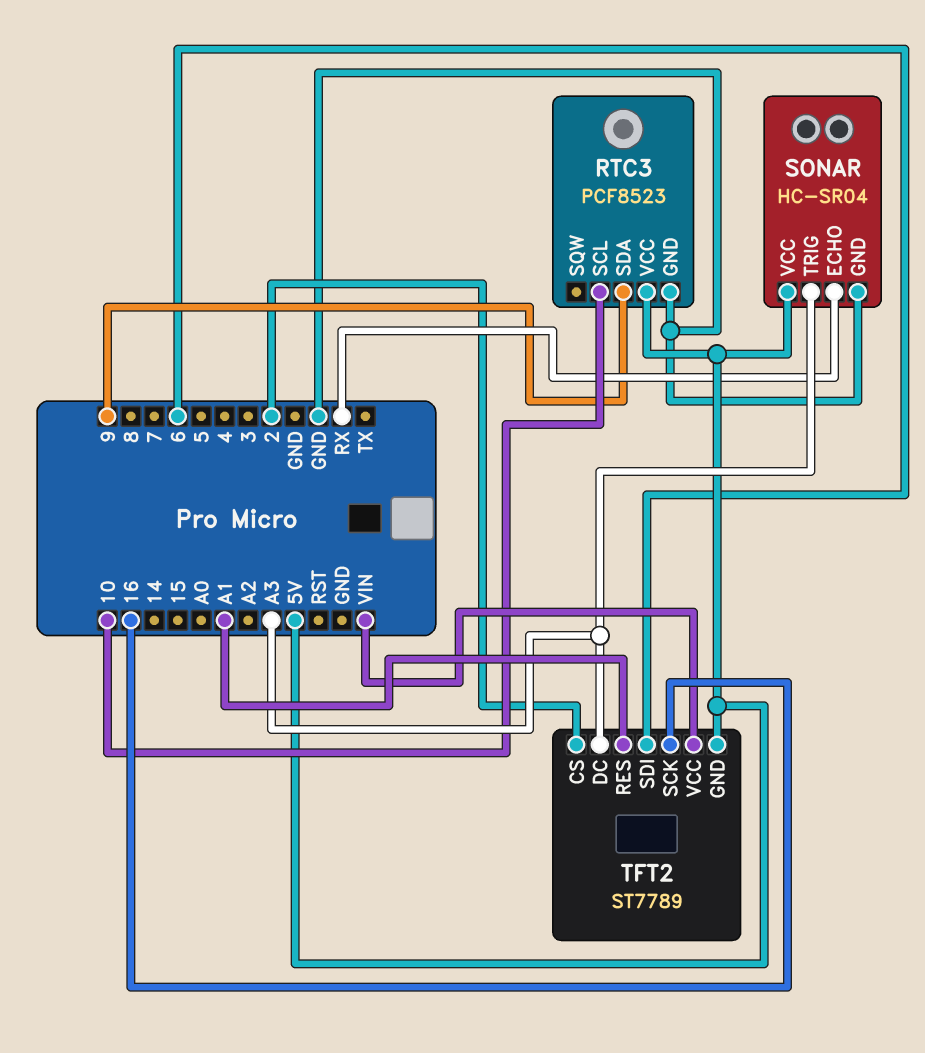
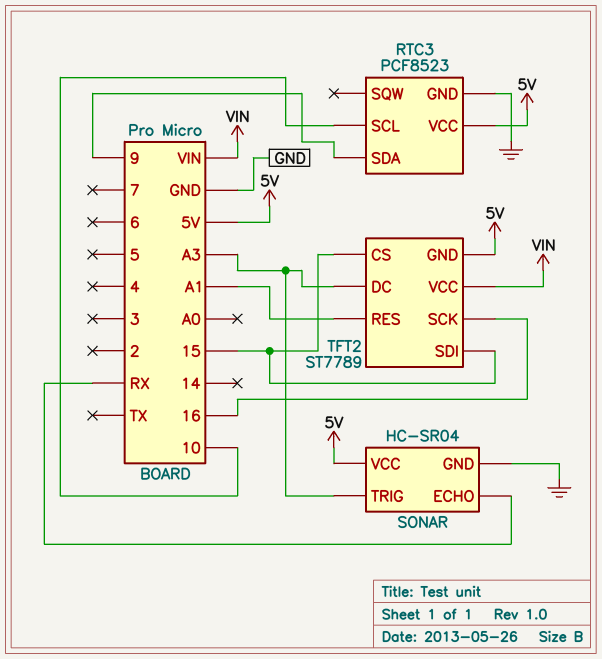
TFT2 pin CS: 2 -> 15
TFT2 pin SDI: 6 -> 15

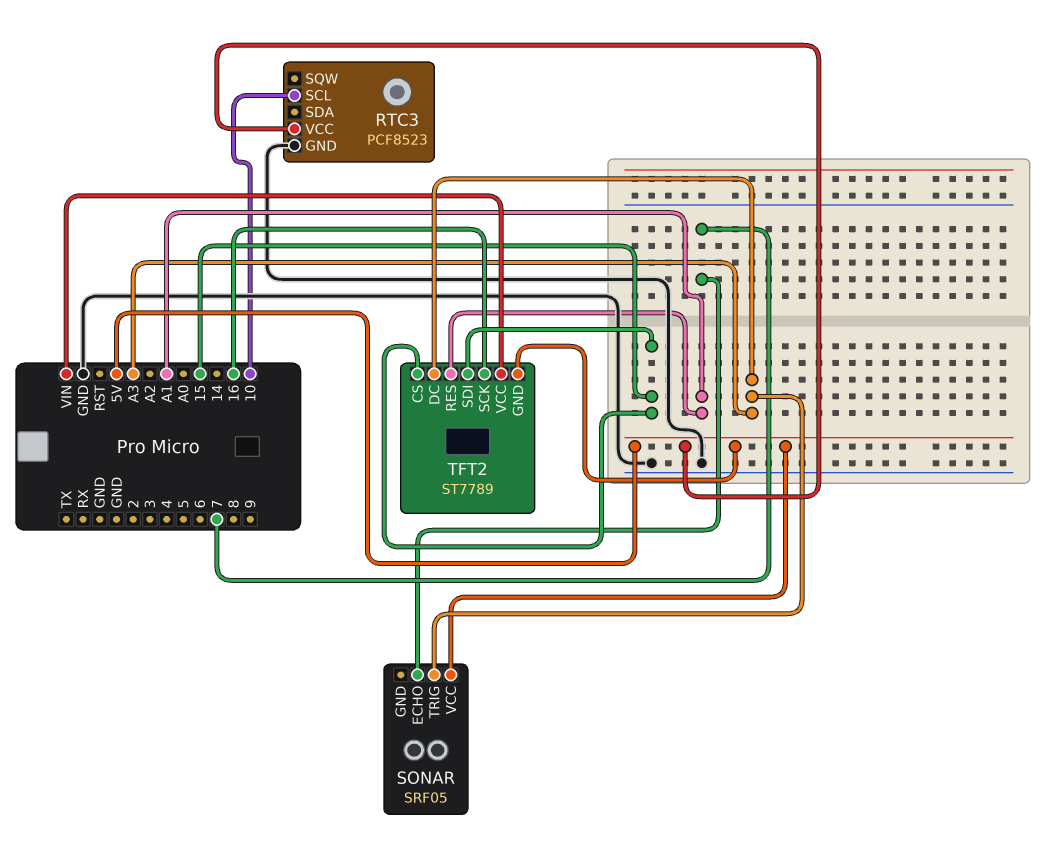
RTC3 pin SDA: 9 -> none
SONAR: HC-SR04 -> SRF05
SONAR pin ECHO: RX -> 7
SONAR pin GND: GND -> none

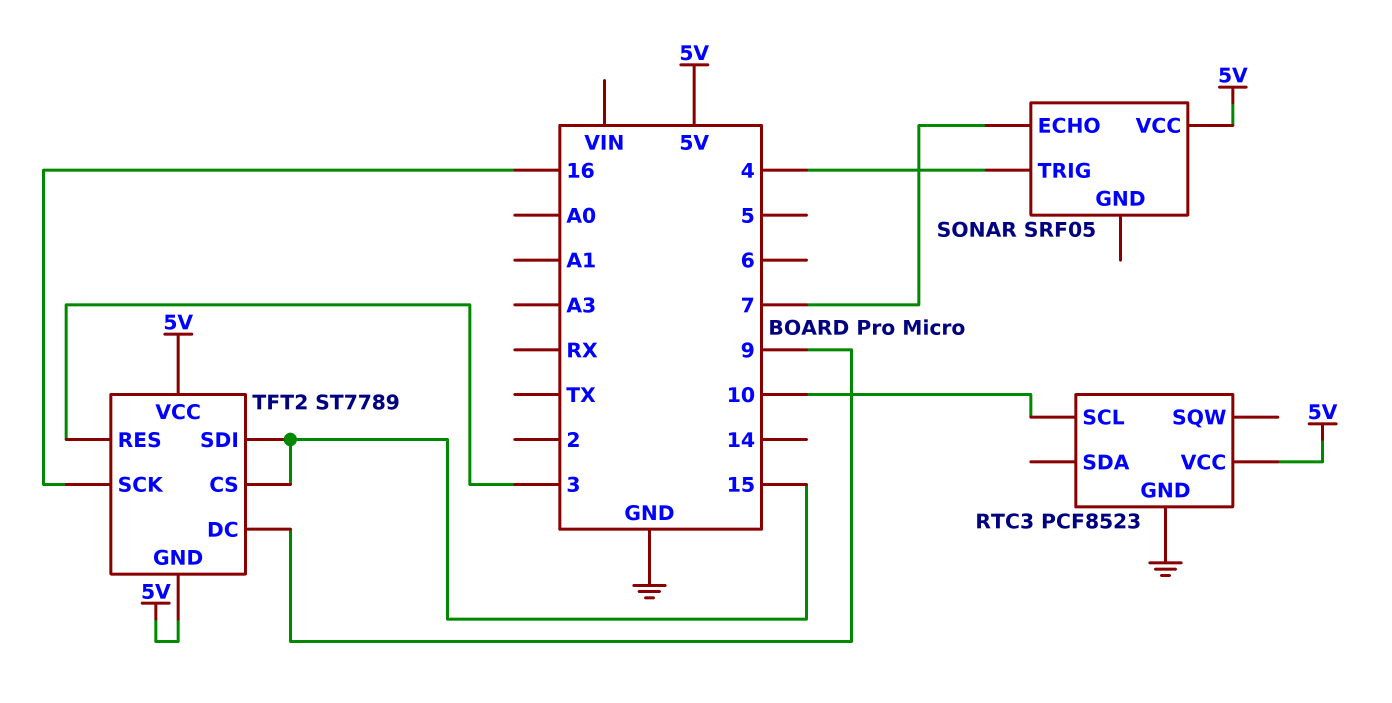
SONAR pin TRIG: A3 -> 4
TFT2 pin DC: A3 -> 9
TFT2 pin RES: A1 -> 3
TFT2 pin VCC: VIN -> 5V

